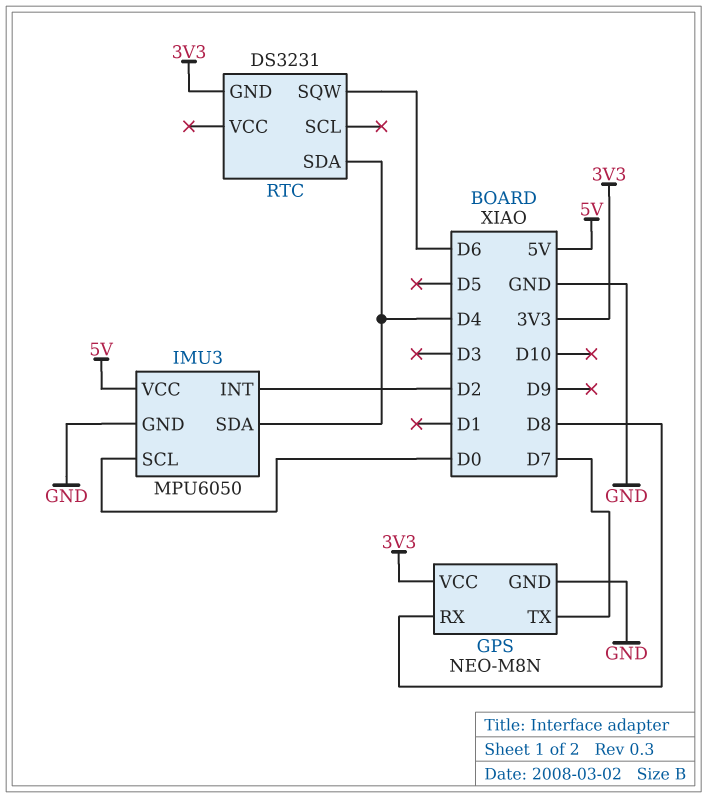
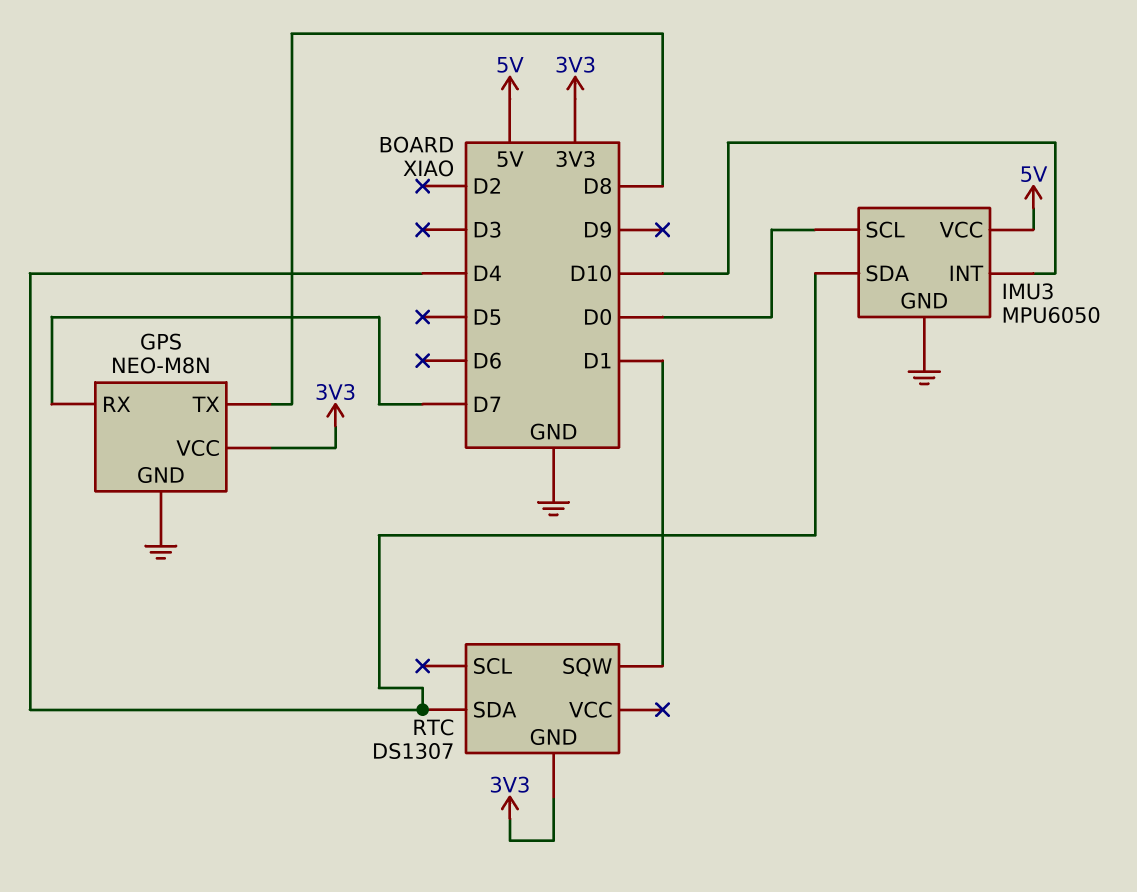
GPS pin RX: D8 -> D7
GPS pin TX: D7 -> D8
IMU3 pin INT: D2 -> D10
RTC: DS3231 -> DS1307
RTC pin SQW: D6 -> D1

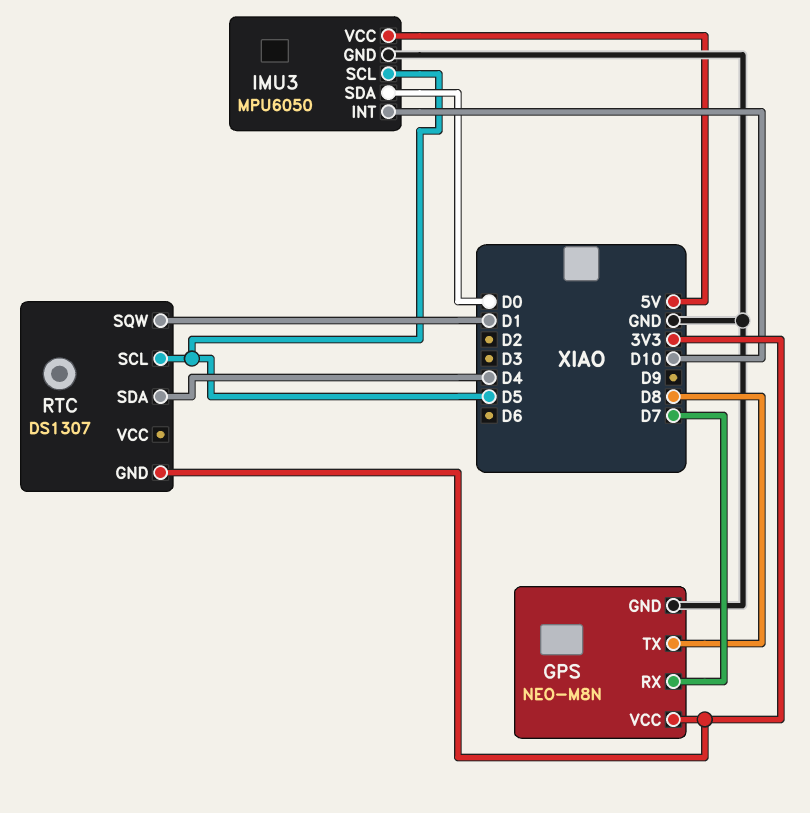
IMU3 pin SCL: D0 -> D5
IMU3 pin SDA: D4 -> D0
RTC pin SCL: none -> D5

